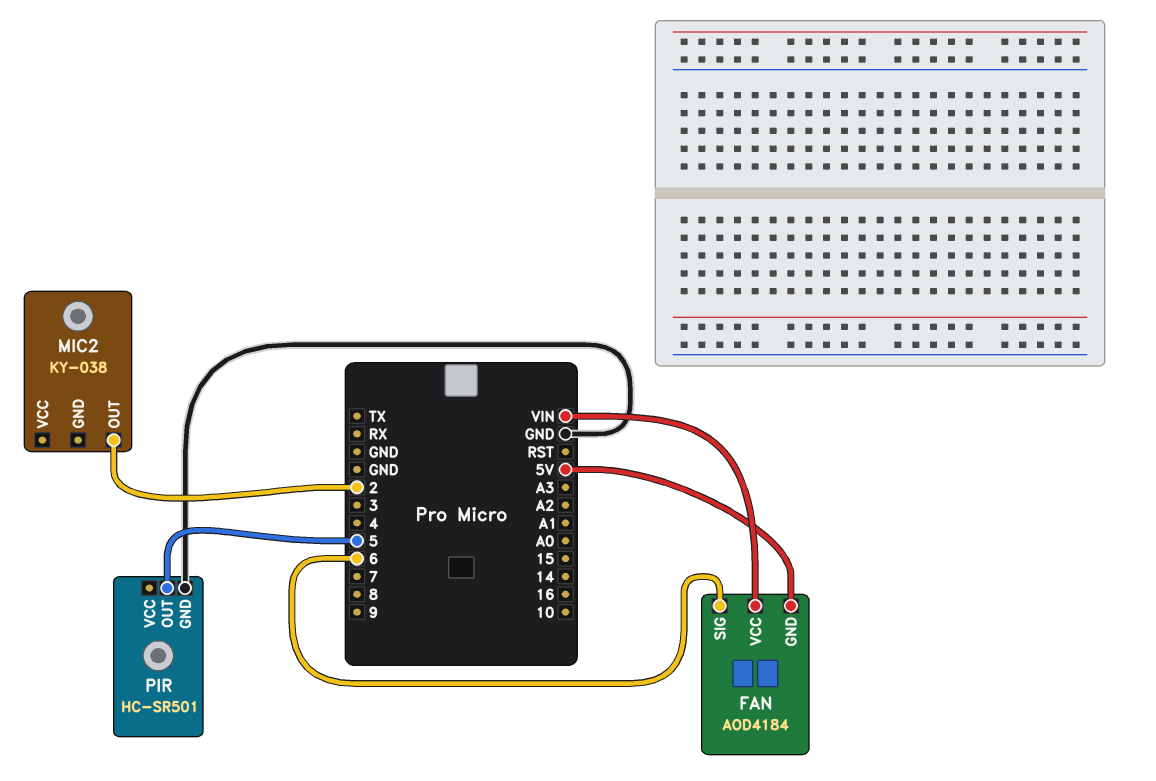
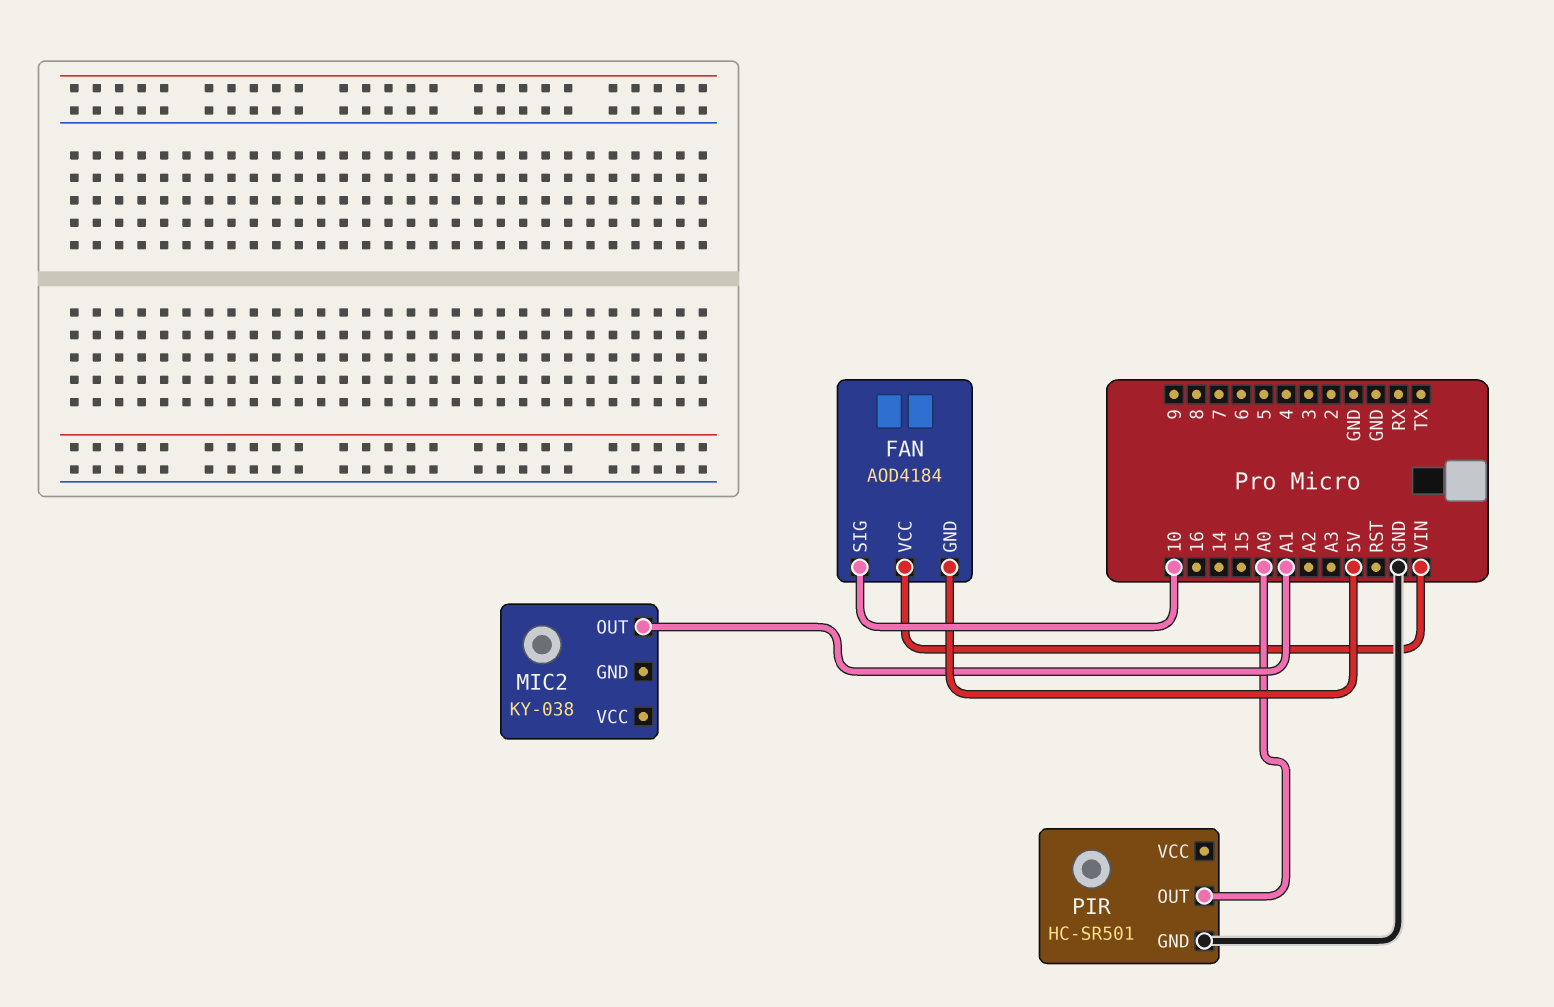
FAN pin SIG: 6 -> 10
MIC2 pin OUT: 2 -> A1
PIR pin OUT: 5 -> A0

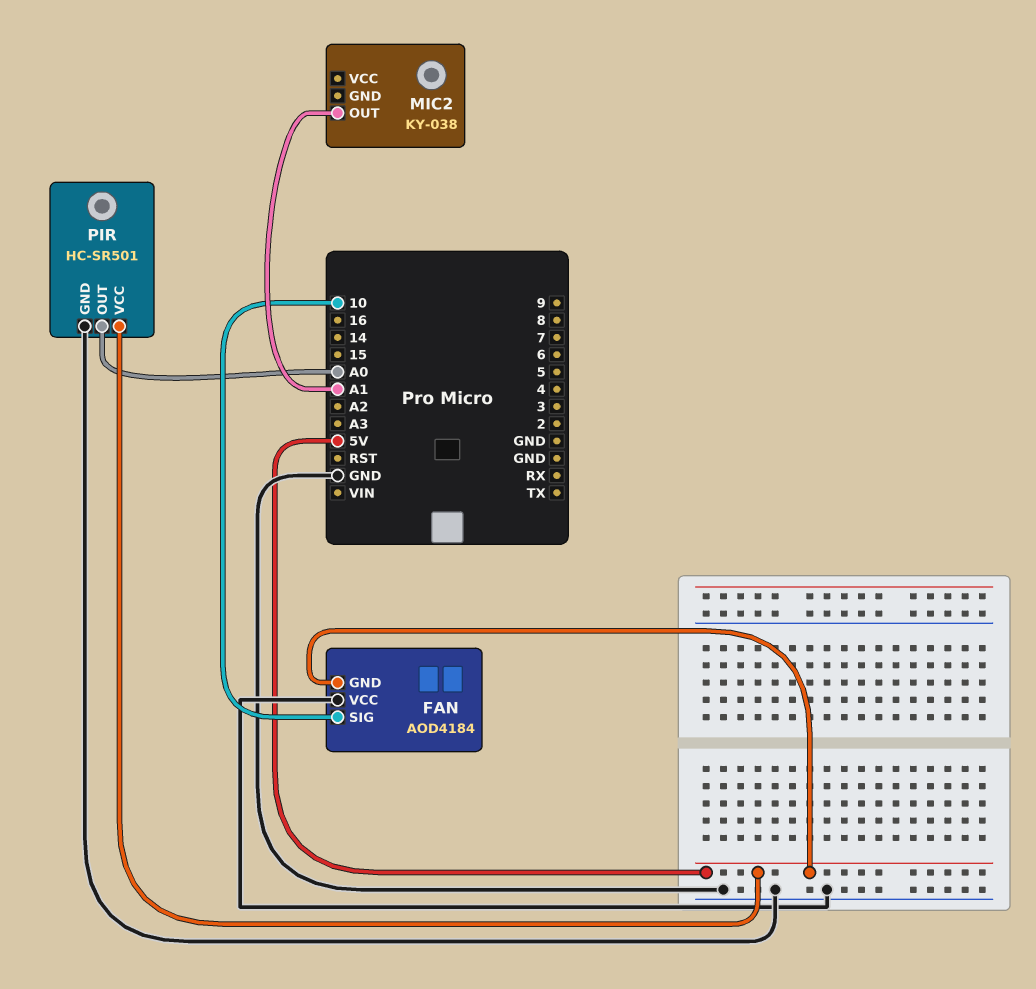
FAN pin VCC: VIN -> GND
PIR pin VCC: none -> 5V

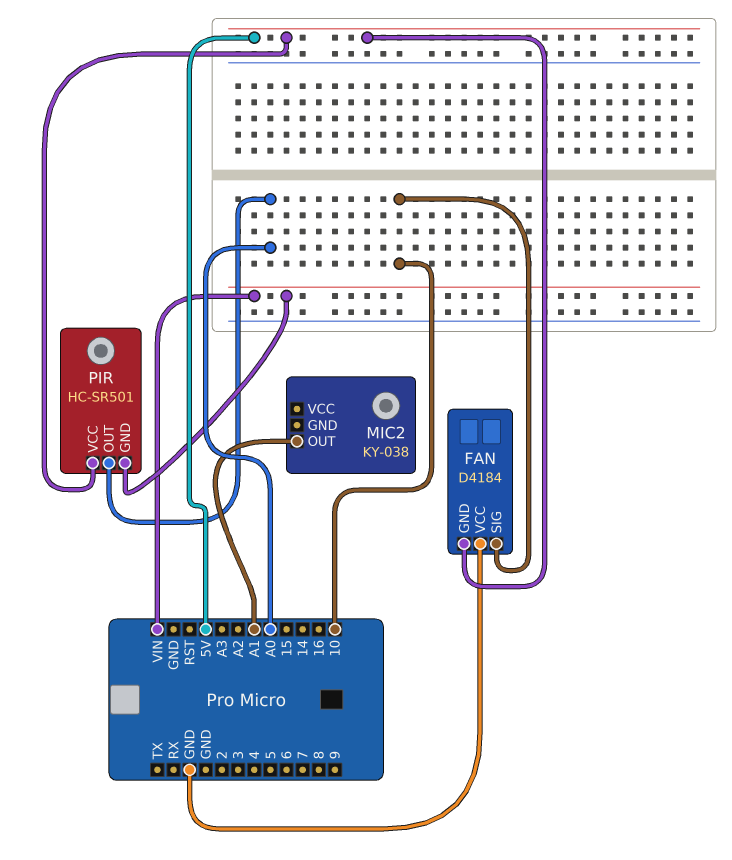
FAN: AOD4184 -> D4184
PIR pin GND: GND -> VIN

